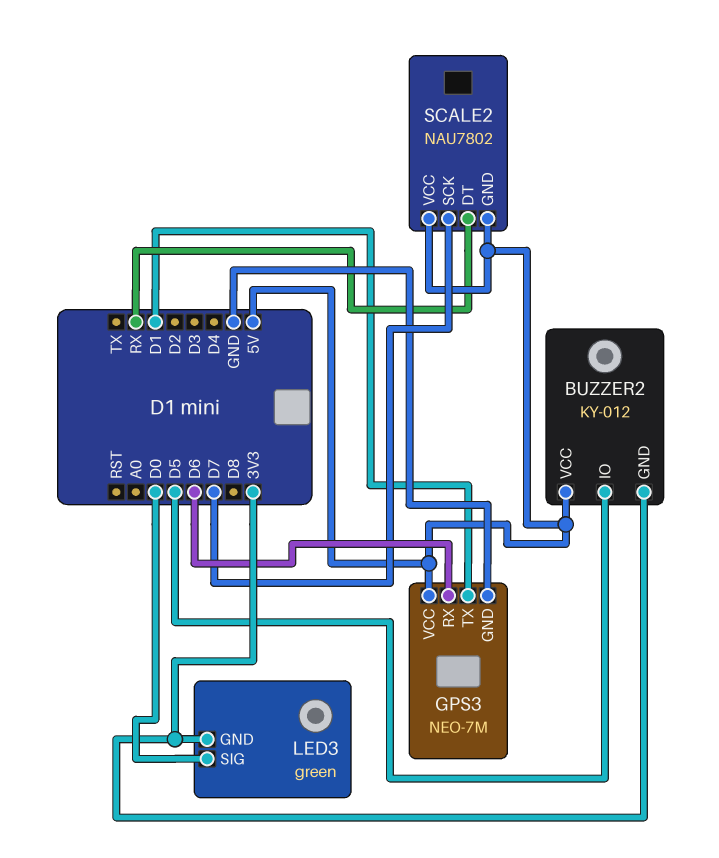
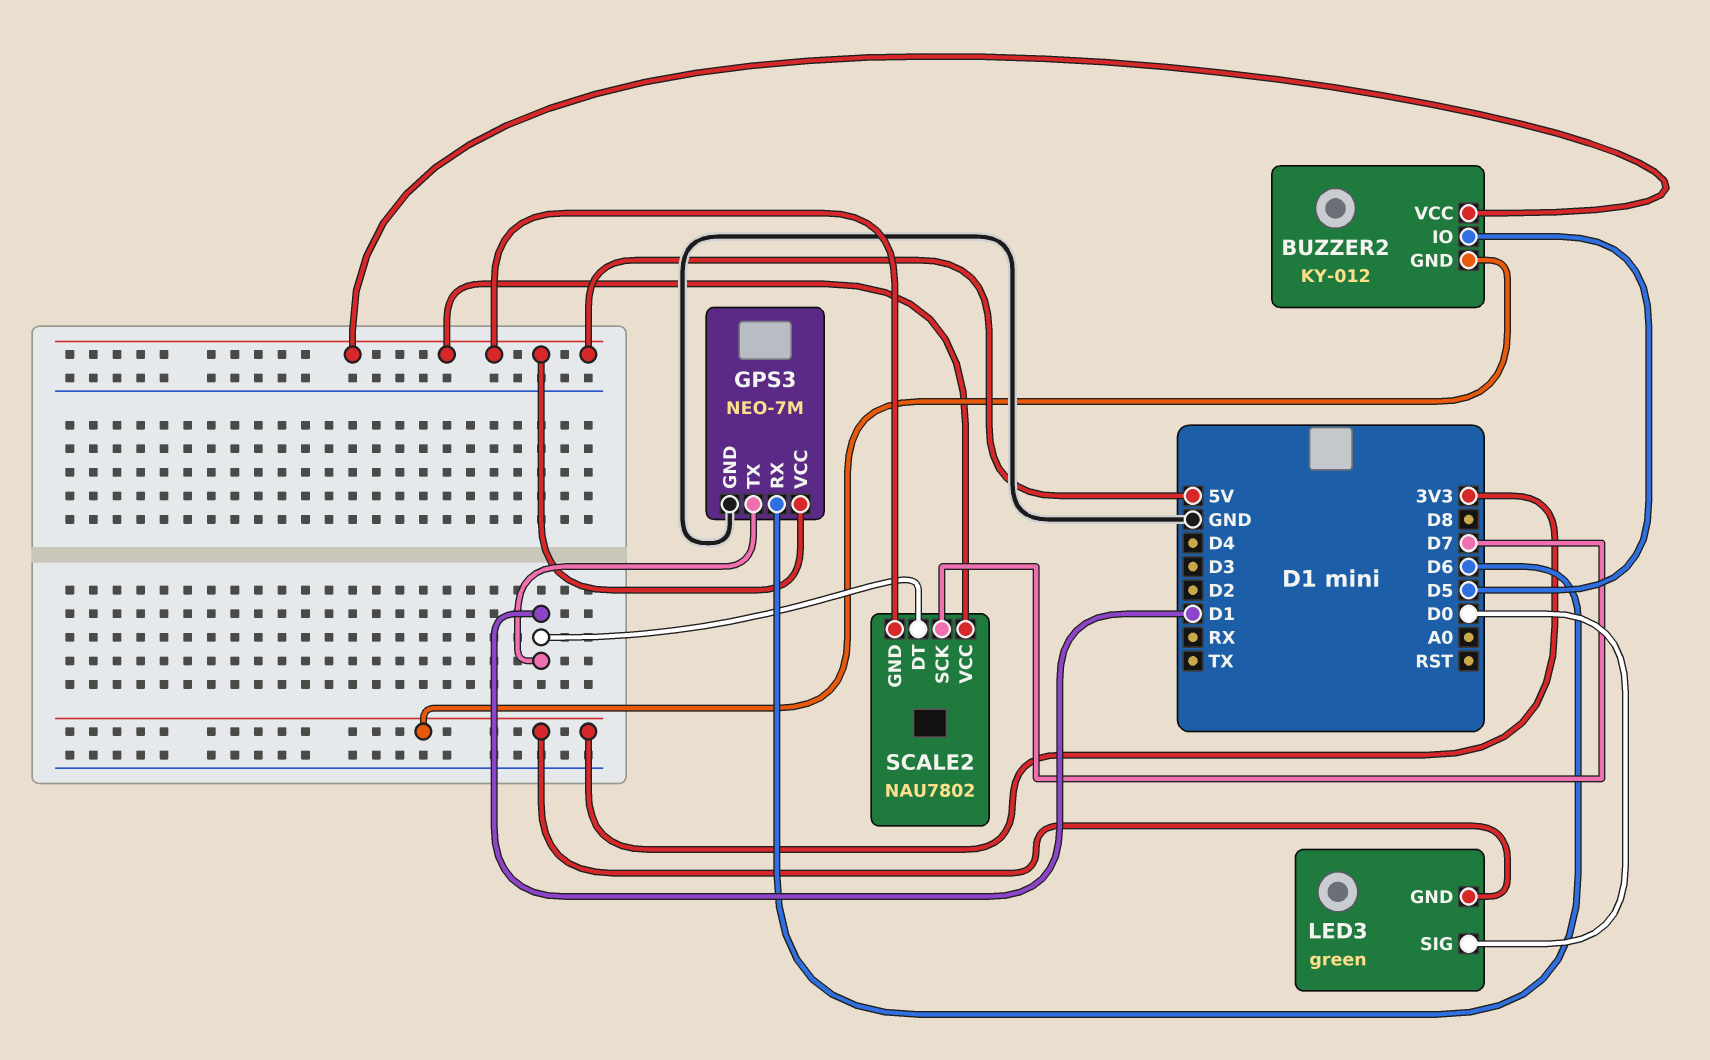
SCALE2 pin DT: RX -> D1

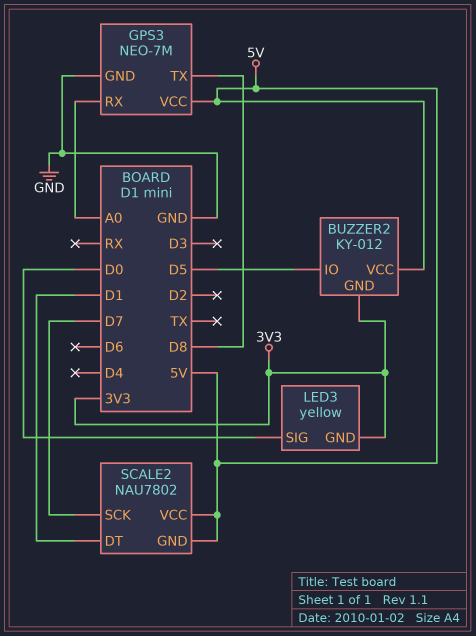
GPS3 pin RX: D6 -> A0
GPS3 pin TX: D1 -> D8
LED3: green -> yellow

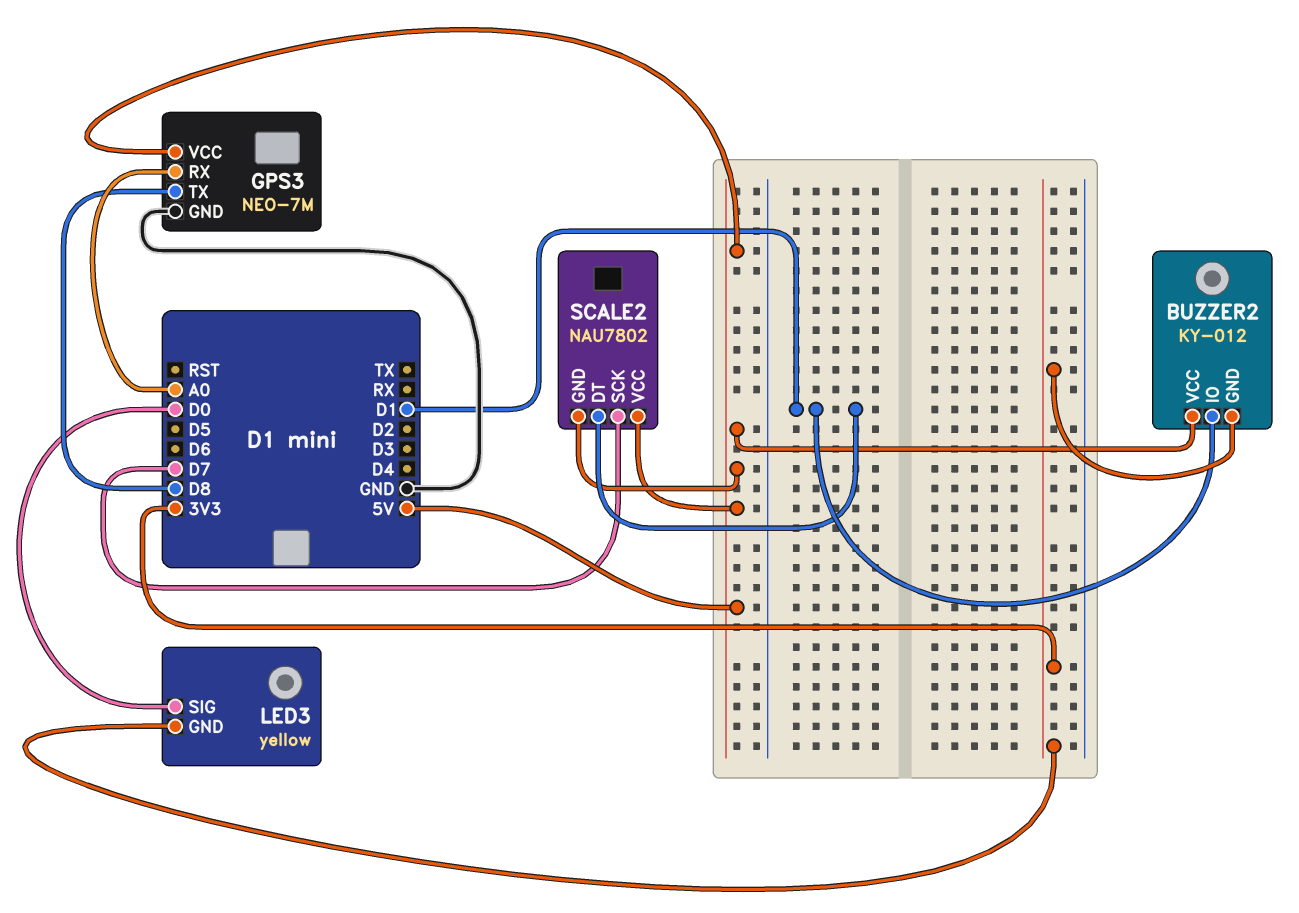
BUZZER2 pin IO: D5 -> D1

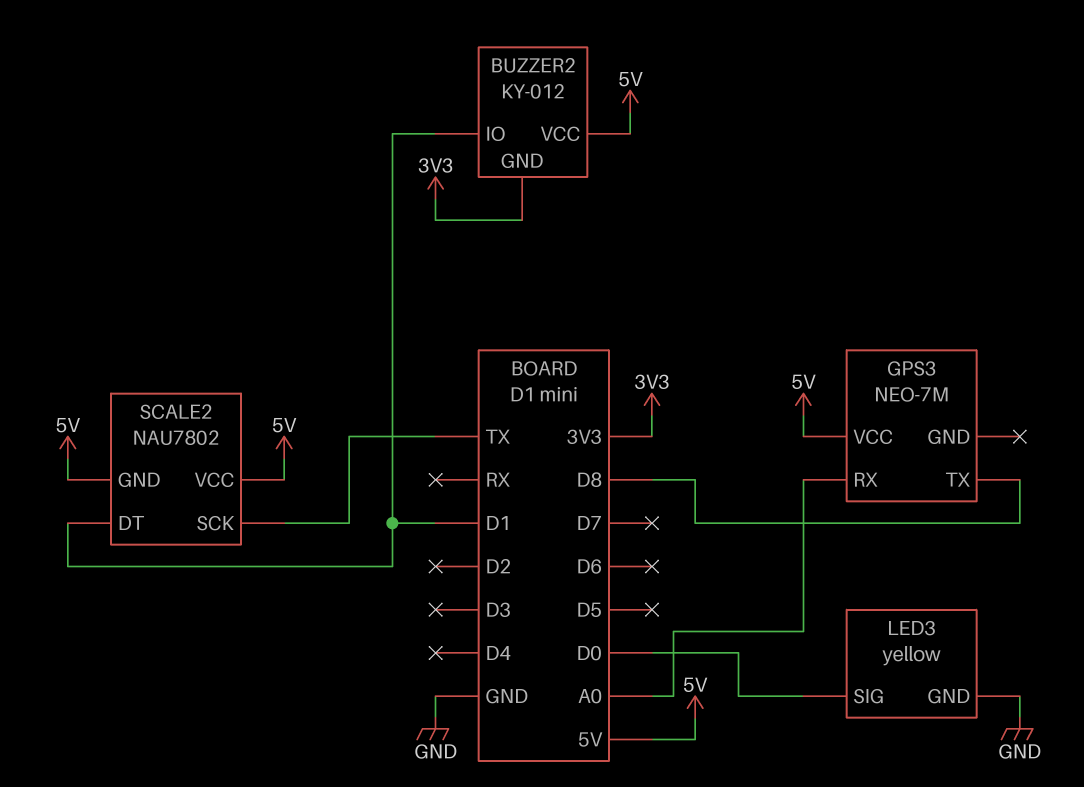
GPS3 pin GND: GND -> none
LED3 pin GND: 3V3 -> GND
SCALE2 pin SCK: D7 -> TX

